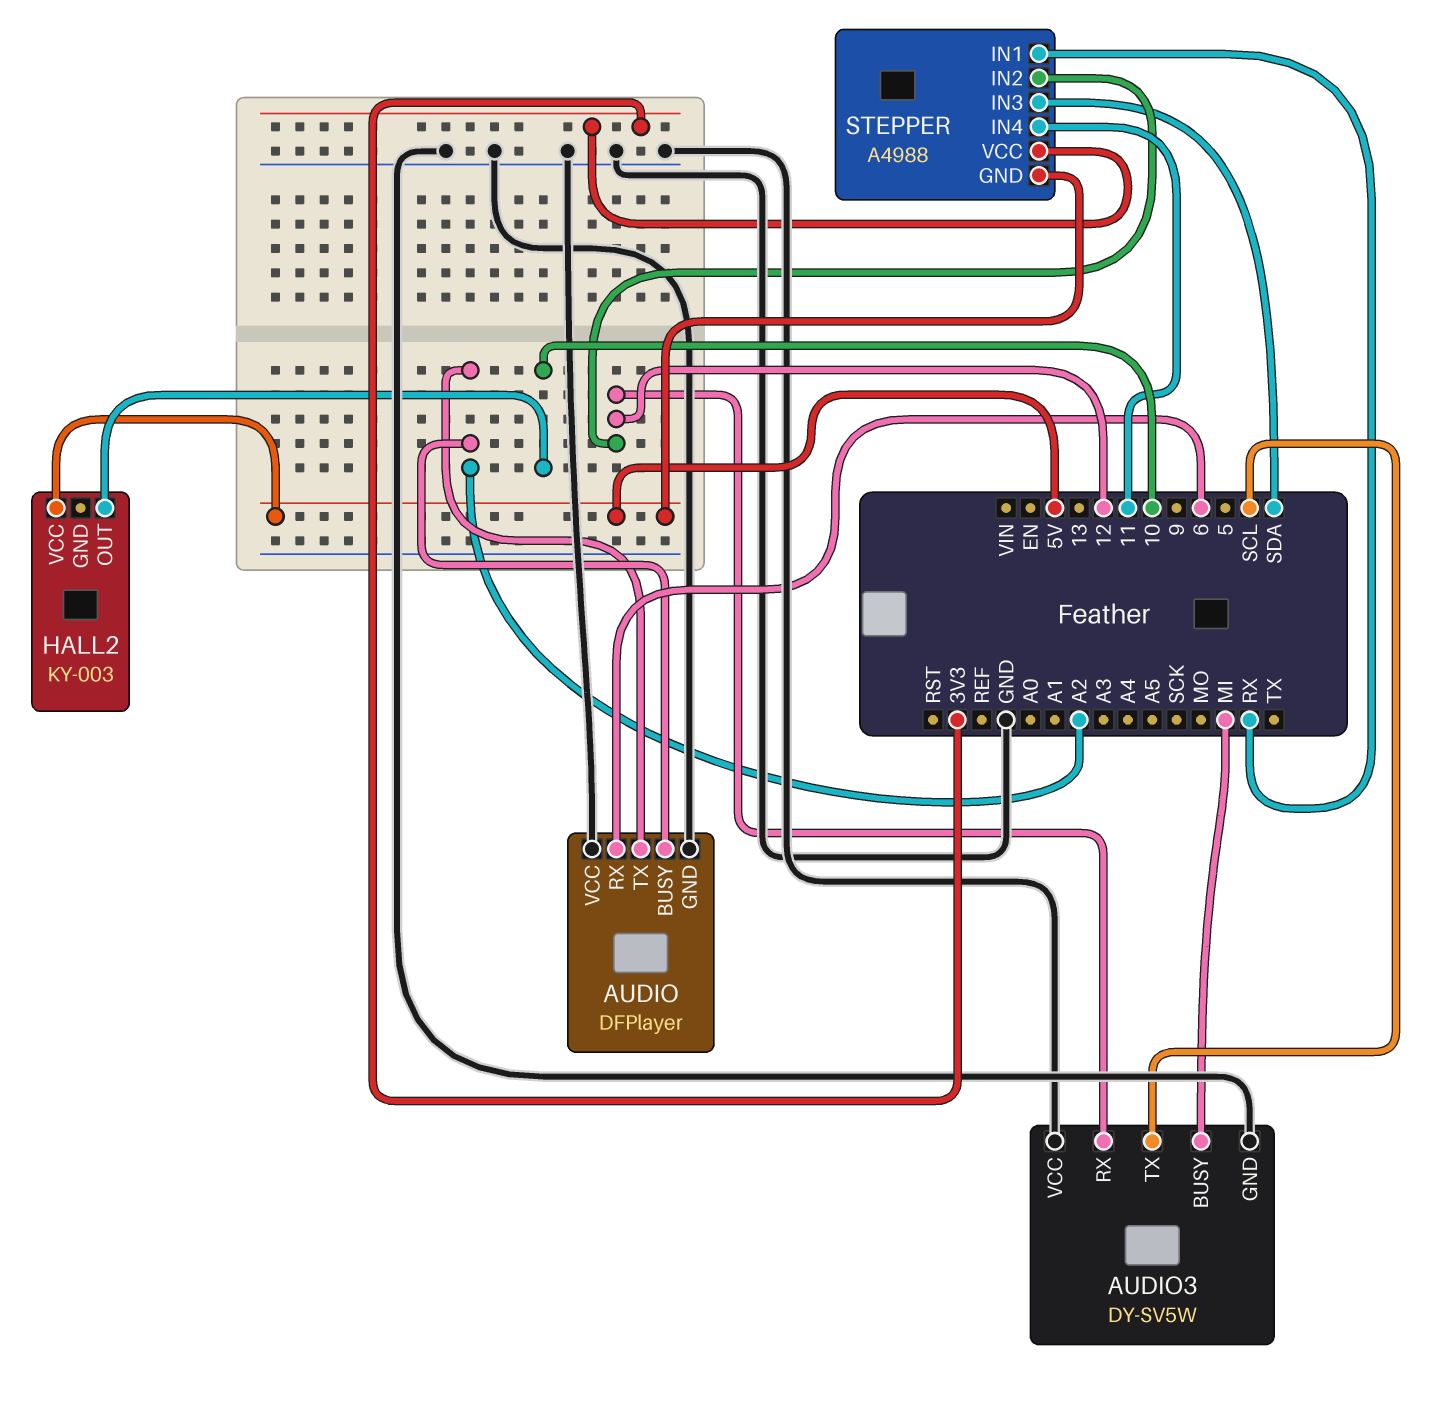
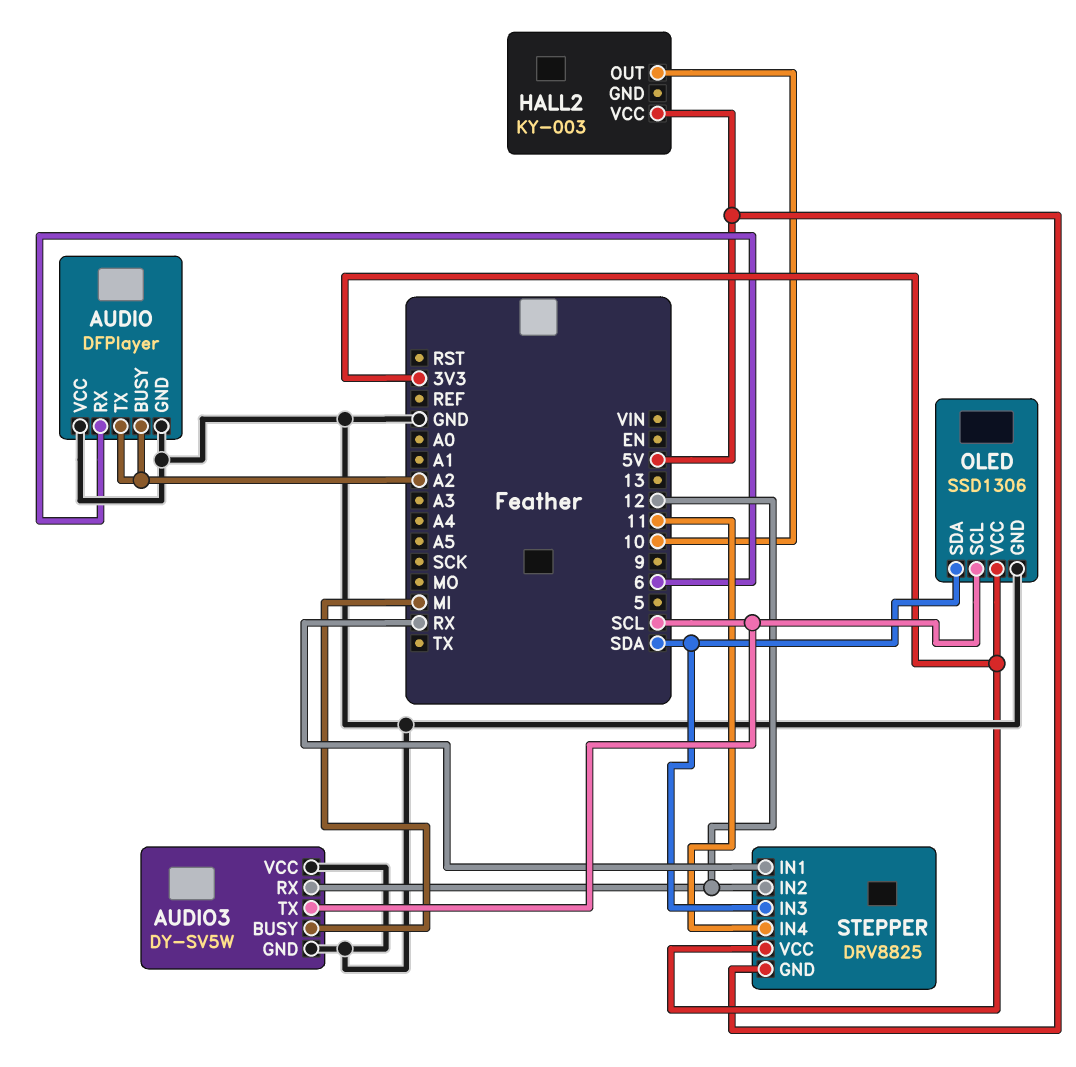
OLED: none -> SSD1306
OLED pin GND: none -> GND
OLED pin SCL: none -> SCL
OLED pin SDA: none -> SDA
OLED pin VCC: none -> 3V3
STEPPER: A4988 -> DRV8825

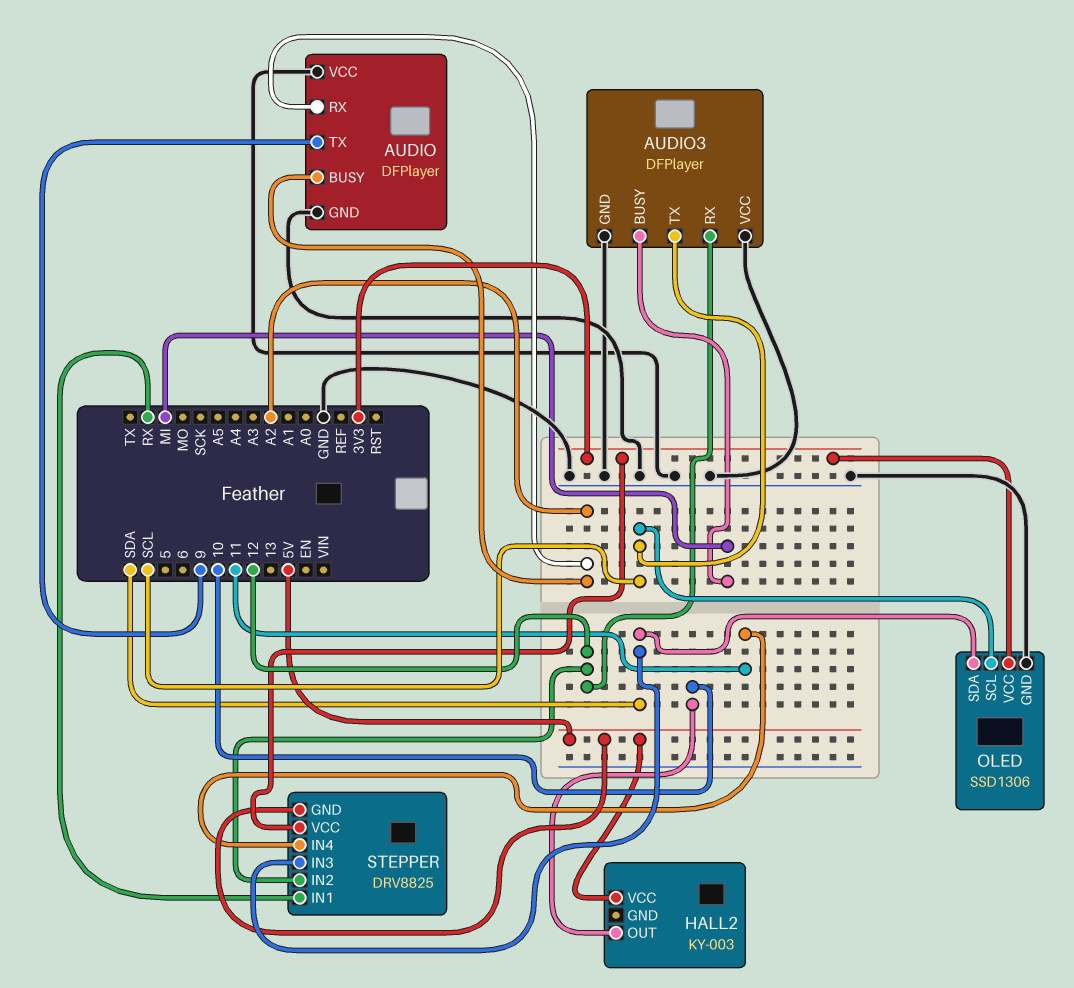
AUDIO pin RX: 6 -> A2
AUDIO pin TX: A2 -> 9
AUDIO3: DY-SV5W -> DFPlayer

